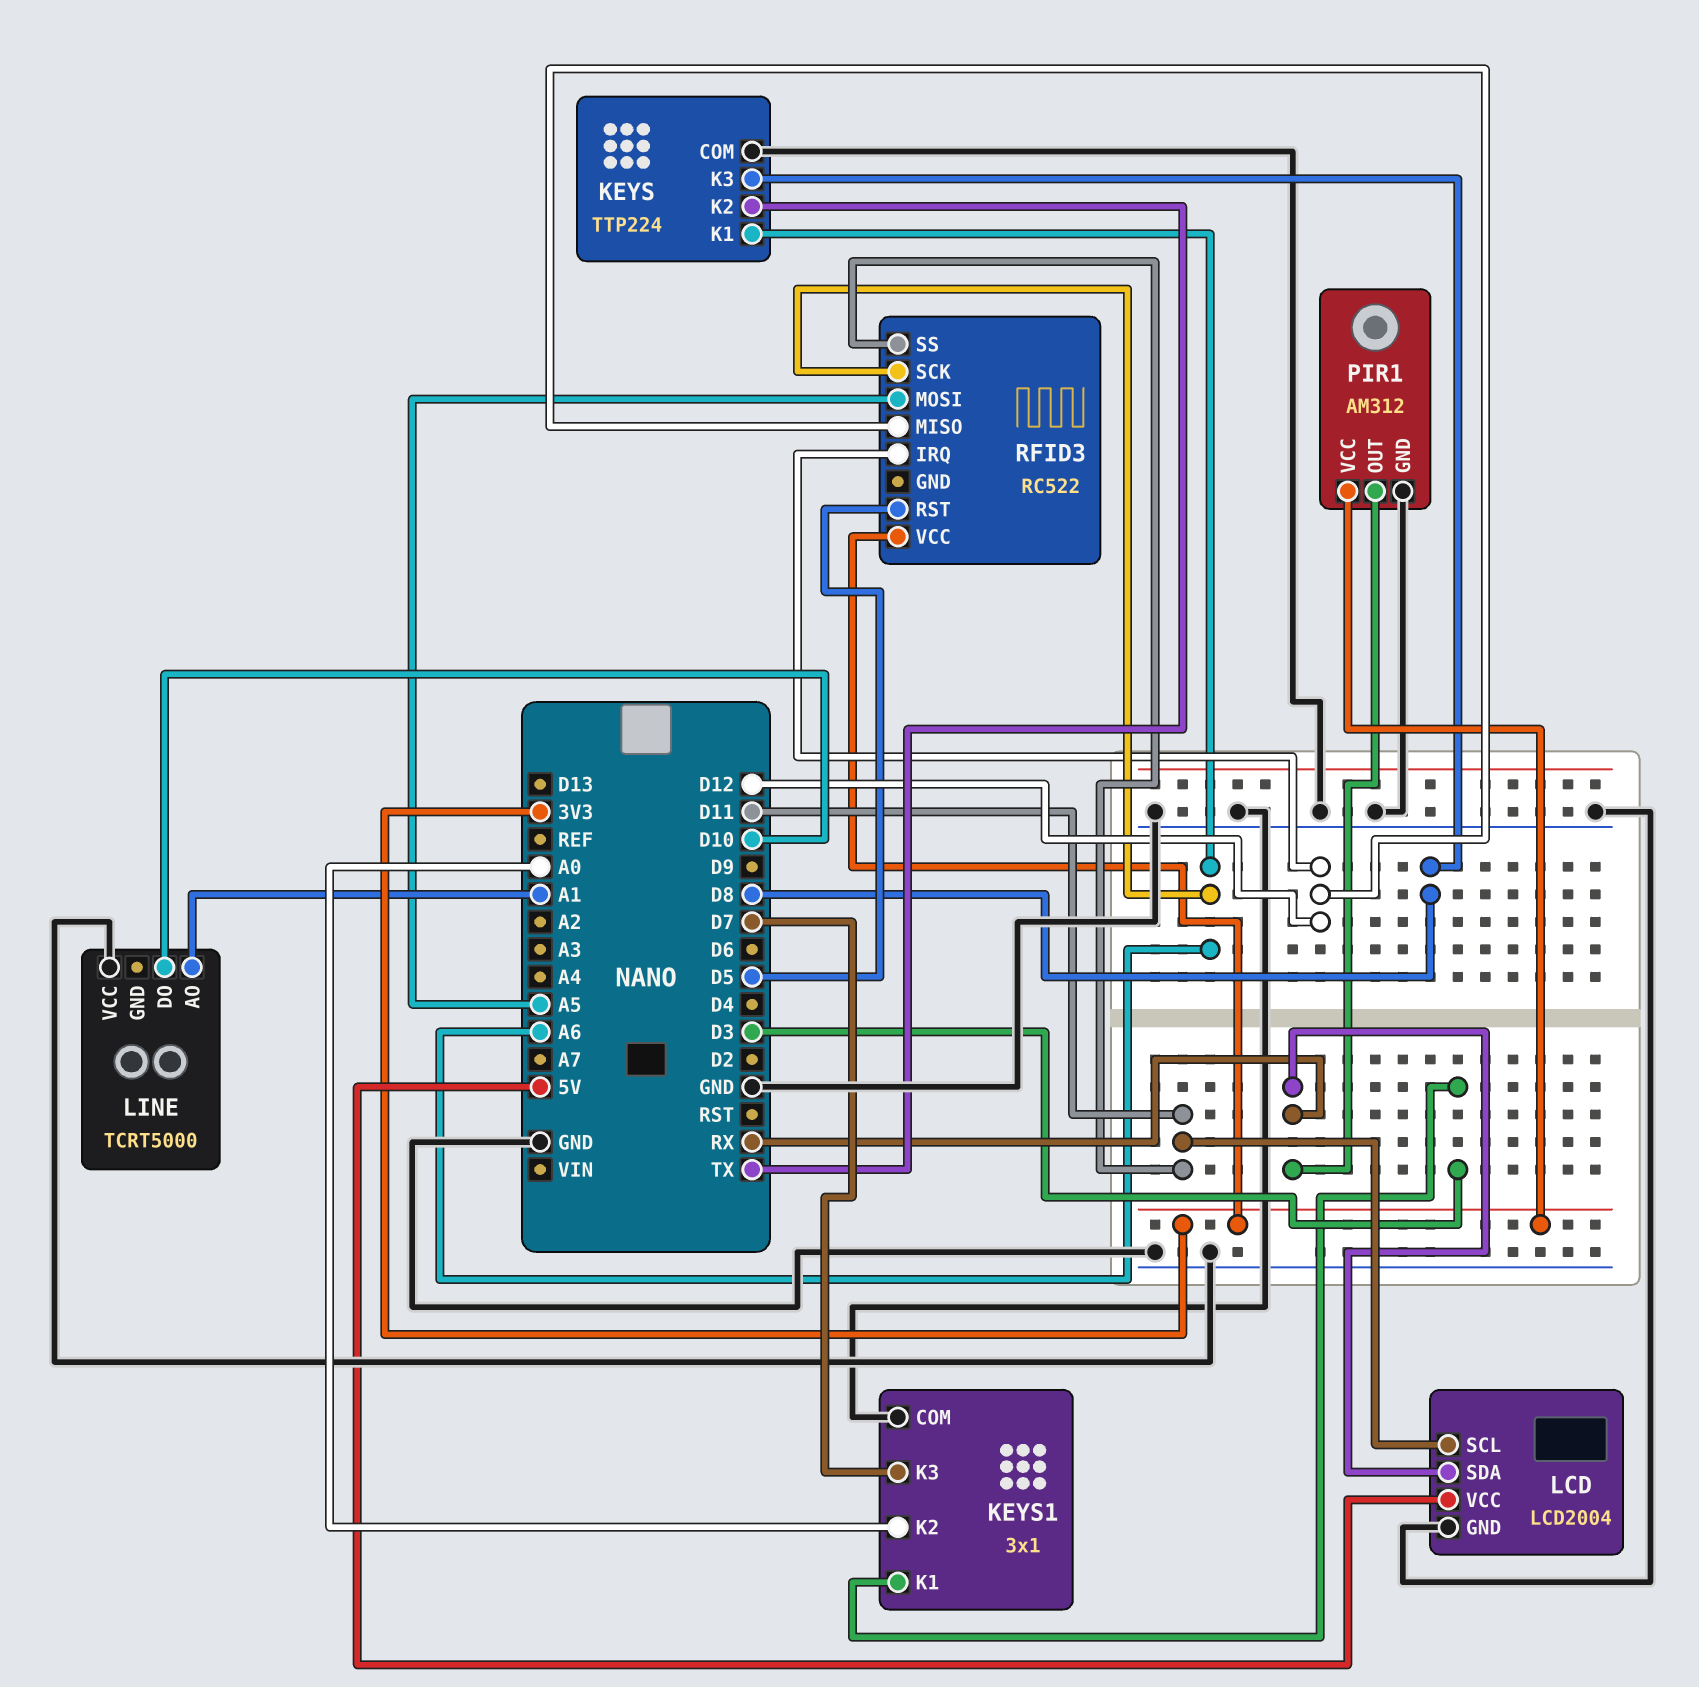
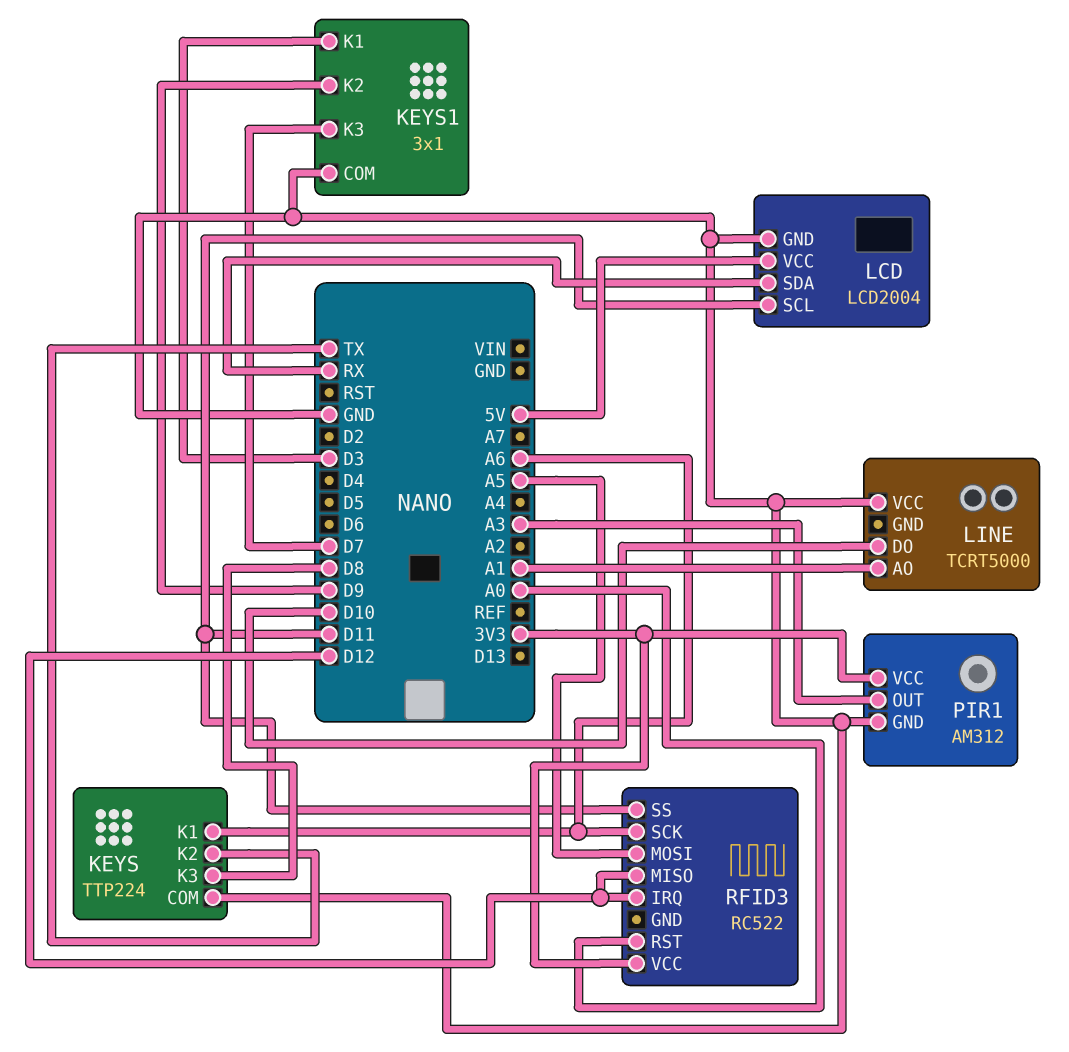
KEYS1 pin K2: A0 -> D9
PIR1 pin OUT: RX -> A3
RFID3 pin RST: D5 -> A0

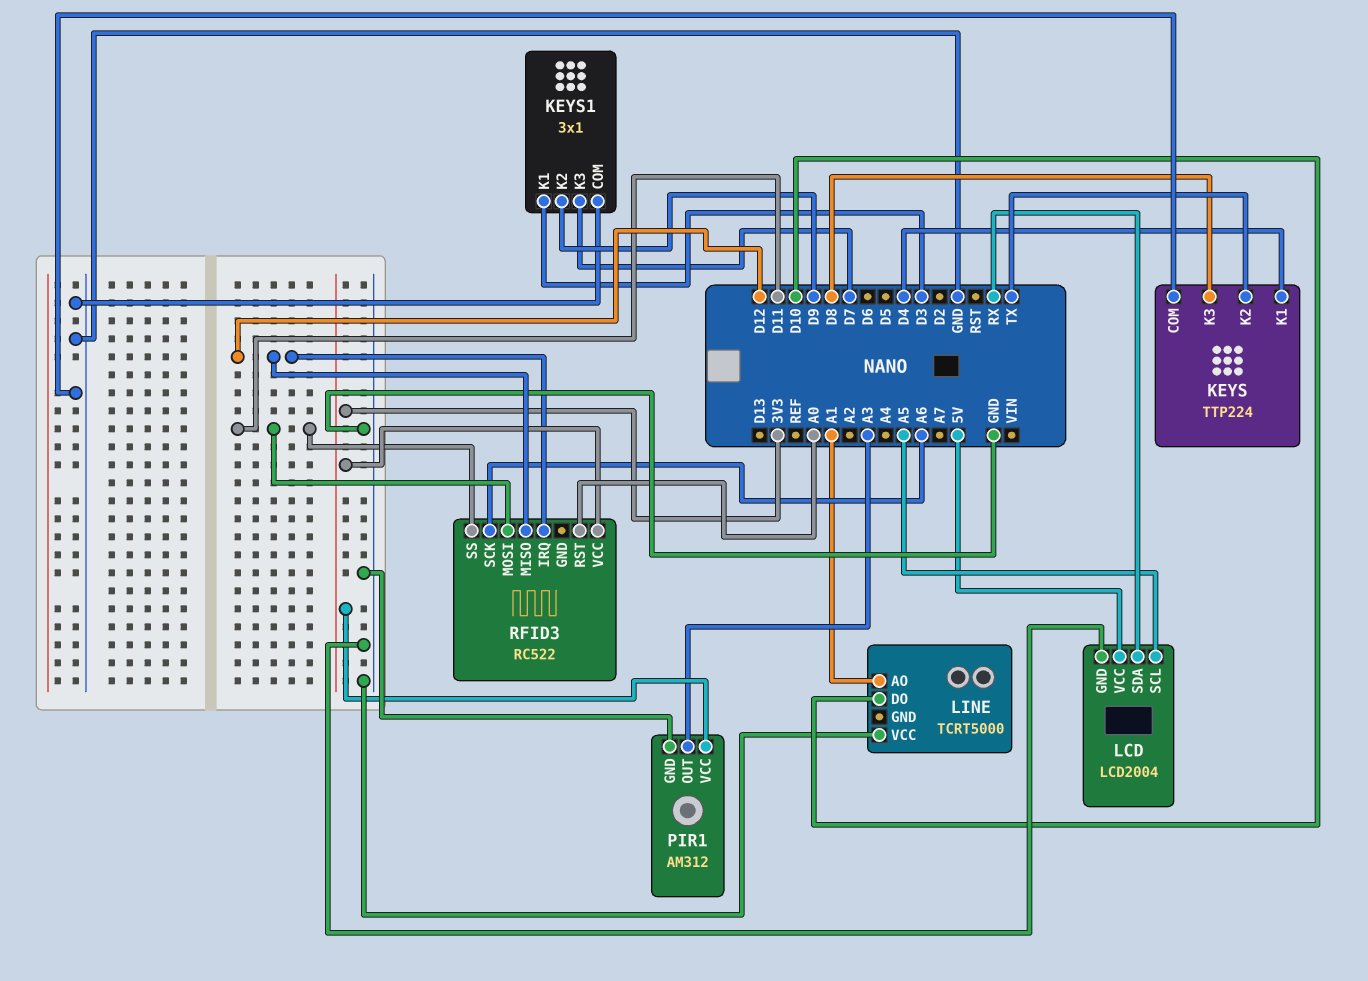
KEYS pin K1: A6 -> D4
LCD pin SCL: D11 -> A5
RFID3 pin MOSI: A5 -> D11

